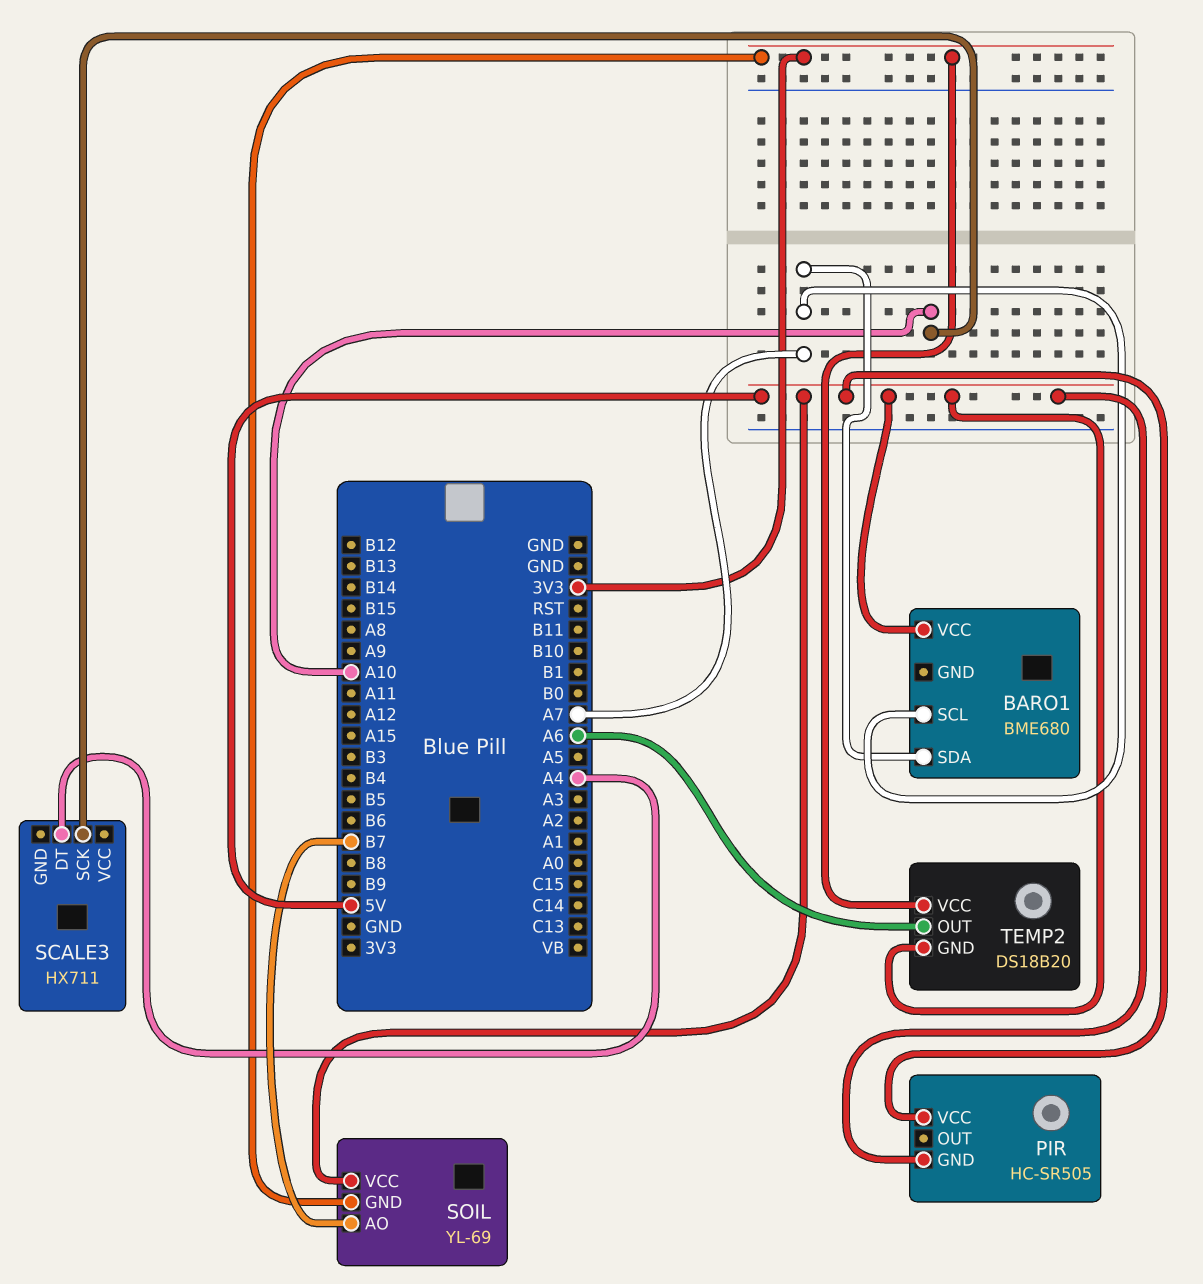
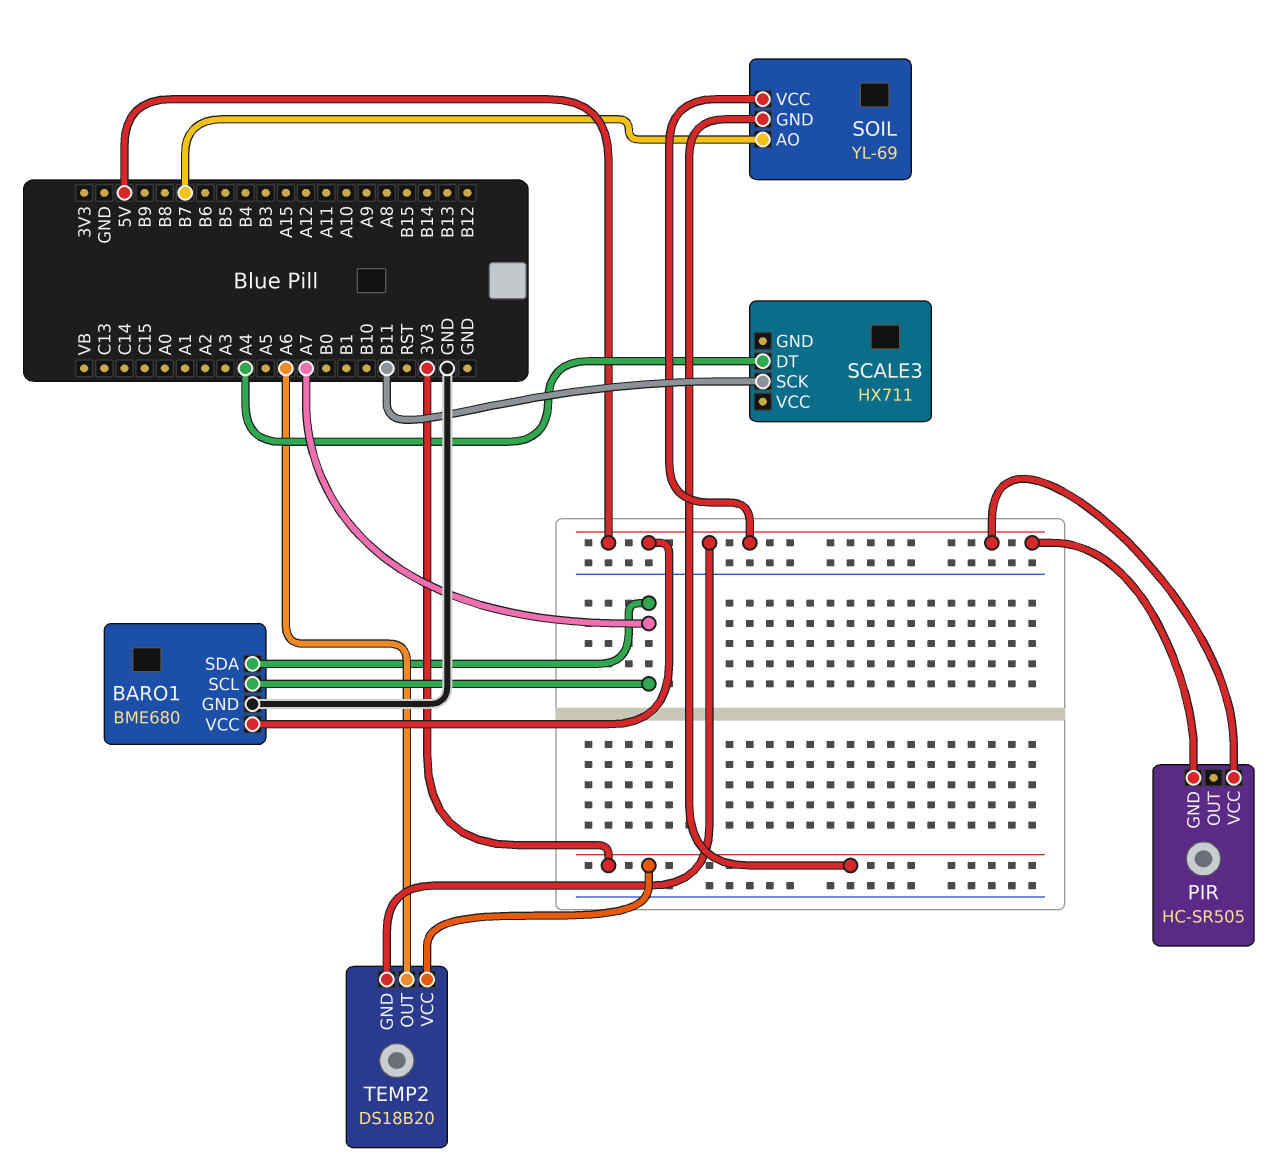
BARO1 pin GND: none -> GND
SCALE3 pin SCK: A10 -> B11

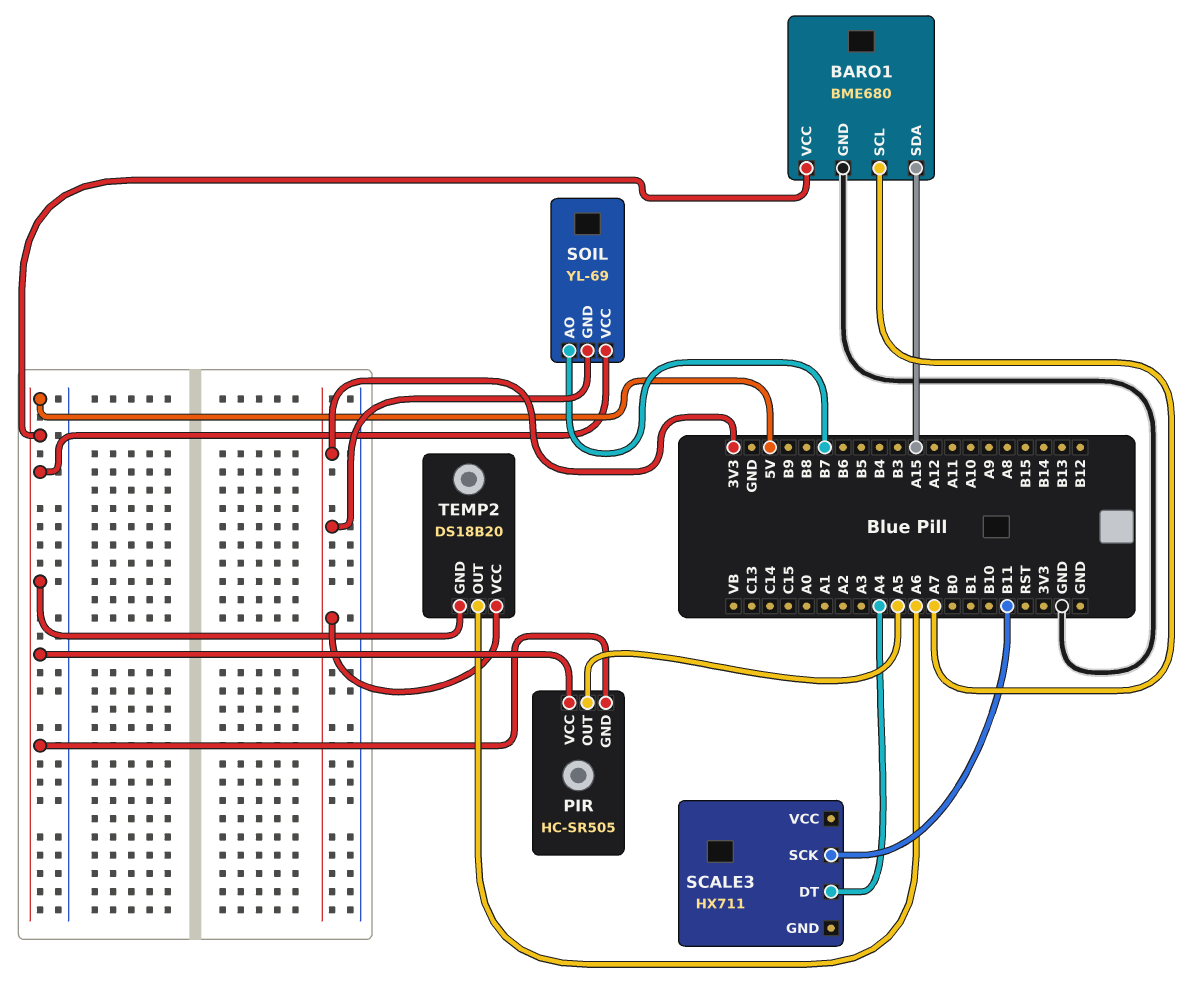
BARO1 pin SDA: A7 -> A15
PIR pin OUT: none -> A5

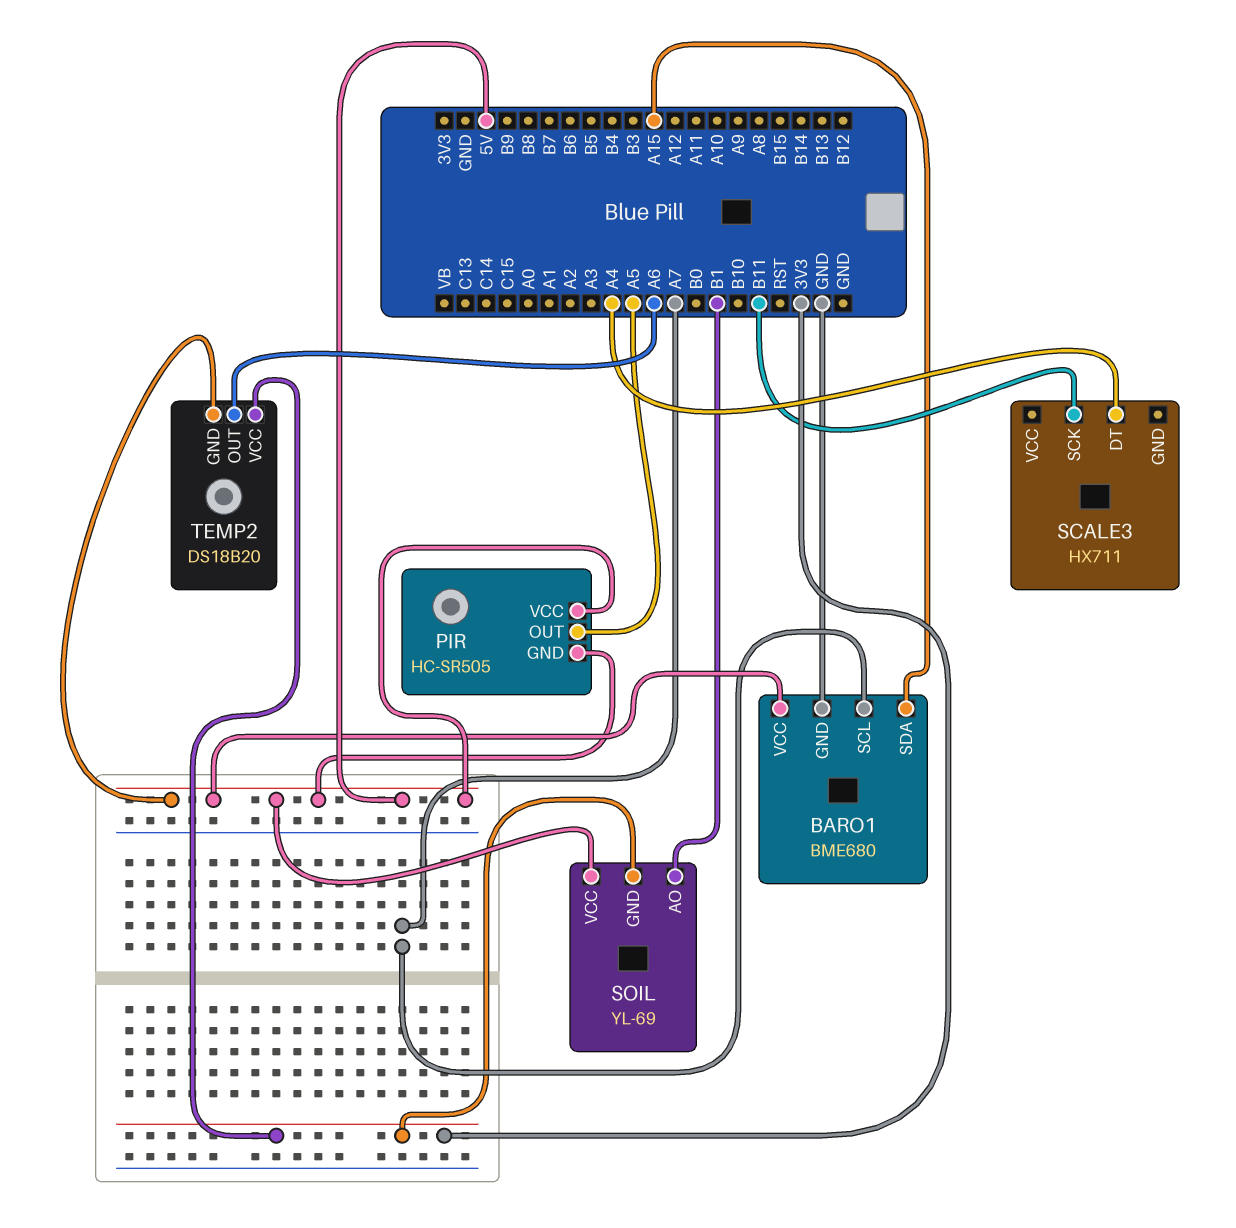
SOIL pin AO: B7 -> B1

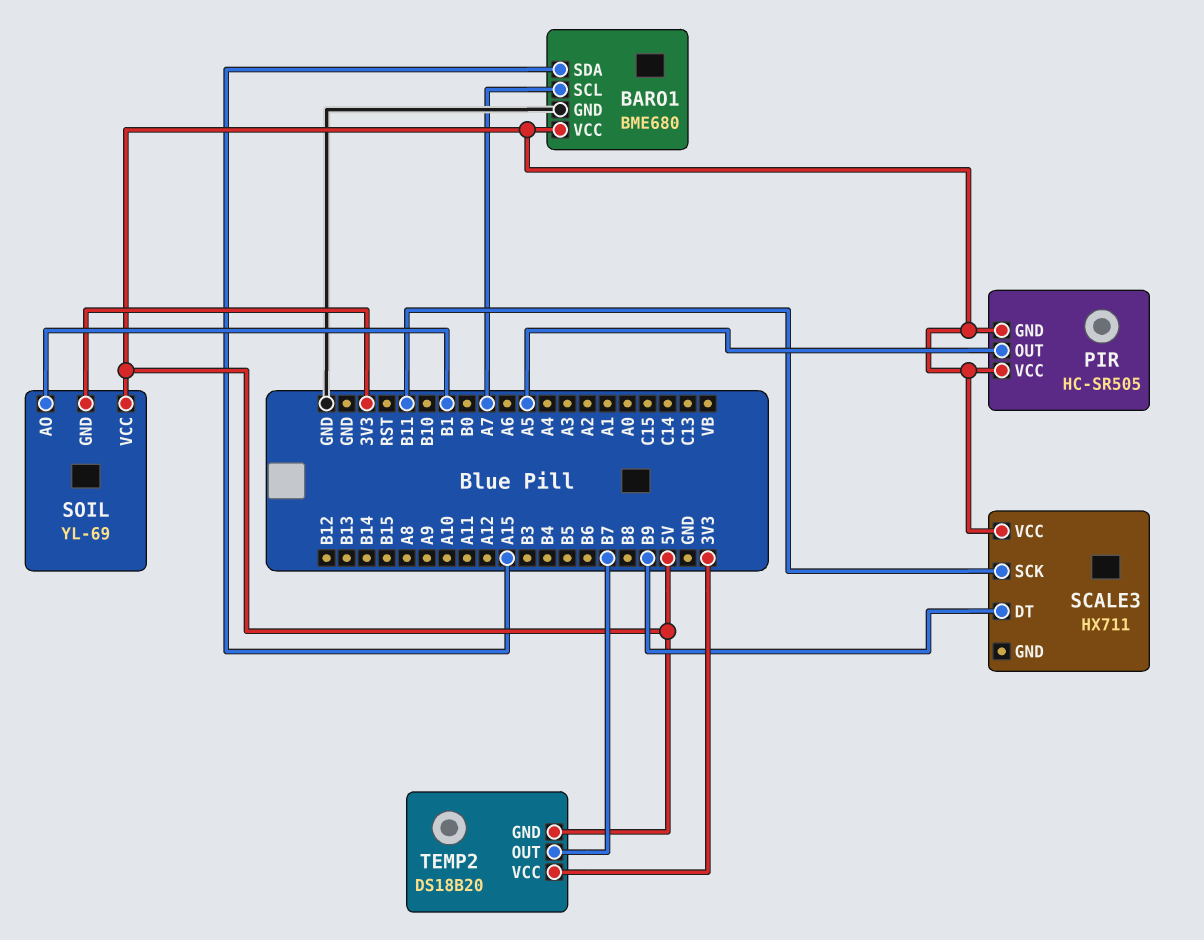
SCALE3 pin DT: A4 -> B9
SCALE3 pin VCC: none -> 5V
TEMP2 pin OUT: A6 -> B7

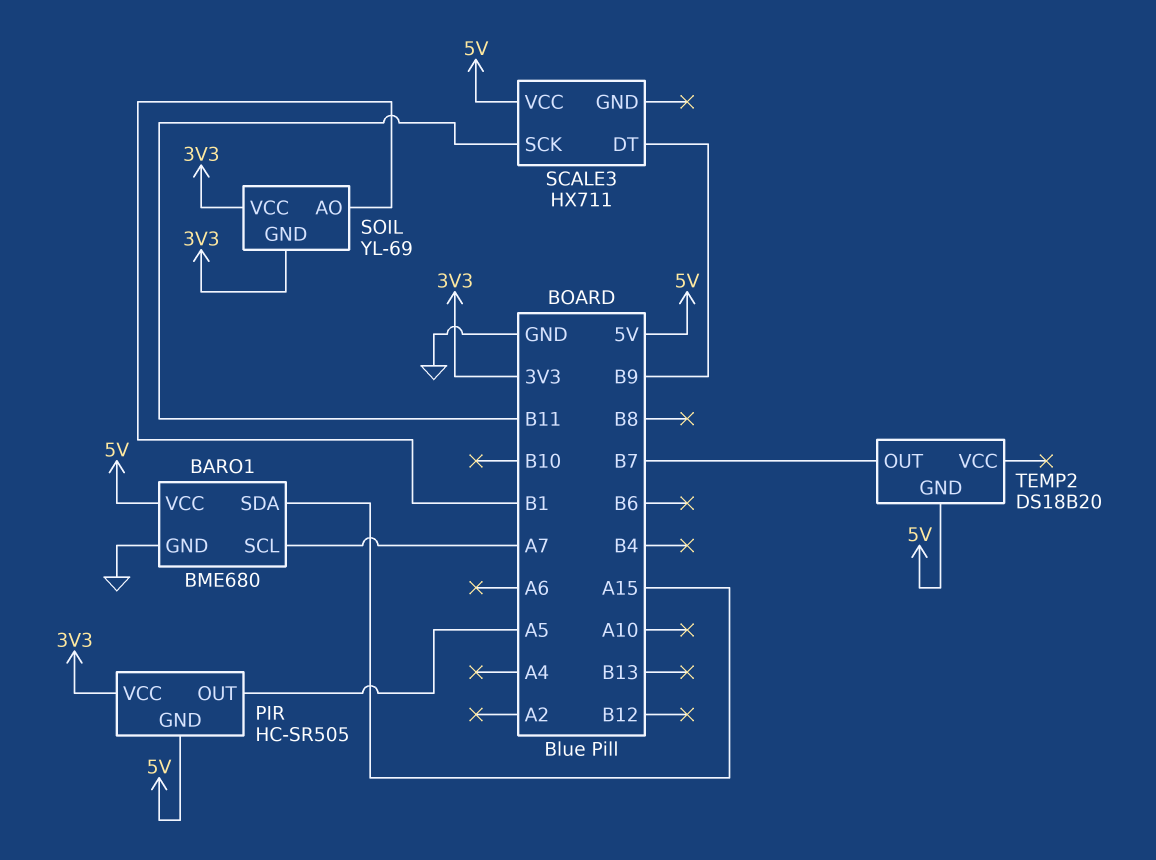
PIR pin VCC: 5V -> 3V3
SOIL pin VCC: 5V -> 3V3
TEMP2 pin VCC: 3V3 -> none

